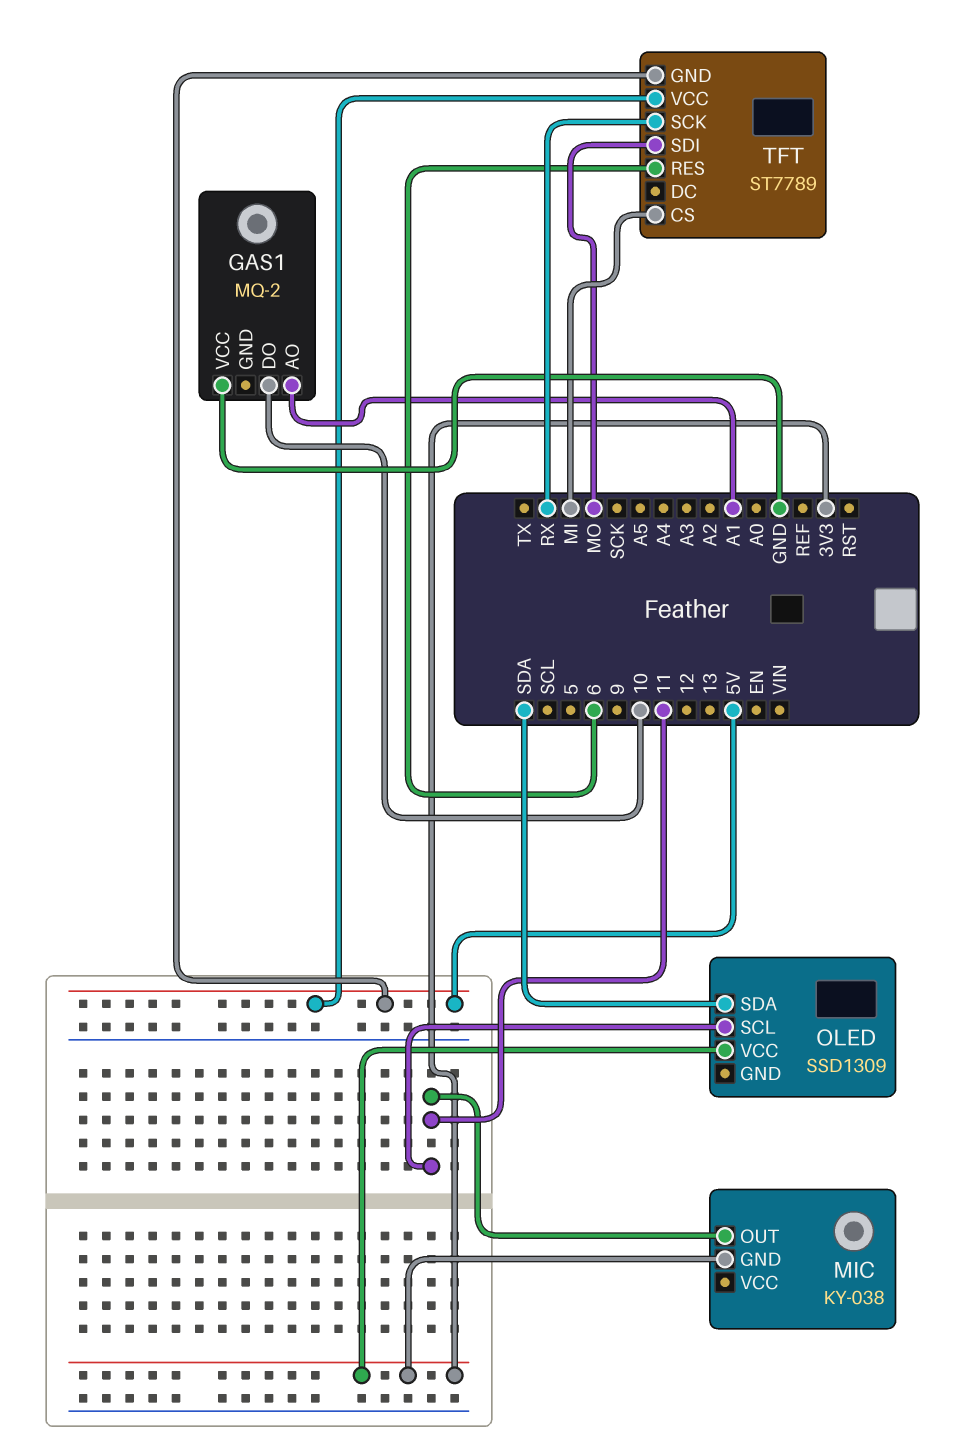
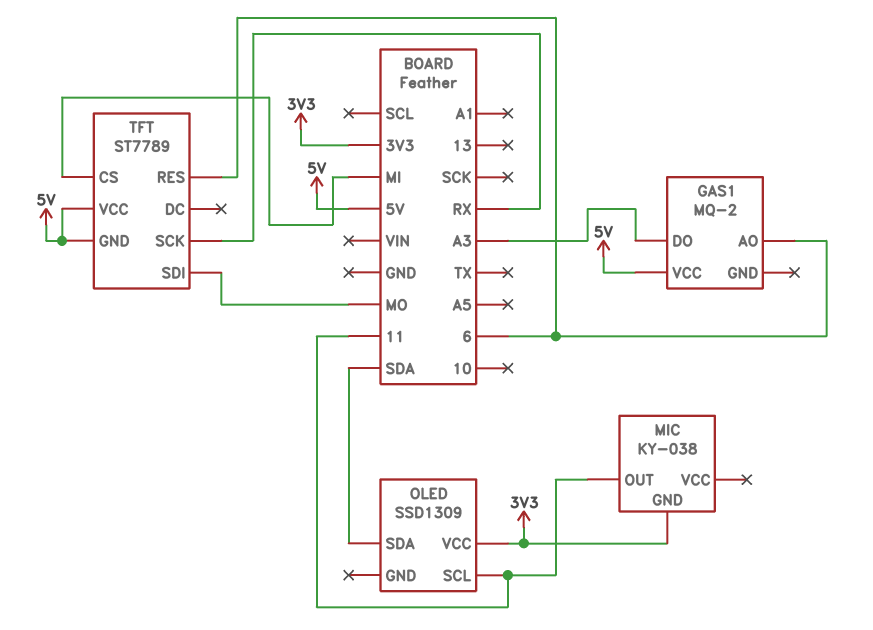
GAS1 pin AO: A1 -> 6
GAS1 pin DO: 10 -> A3
GAS1 pin VCC: GND -> 5V

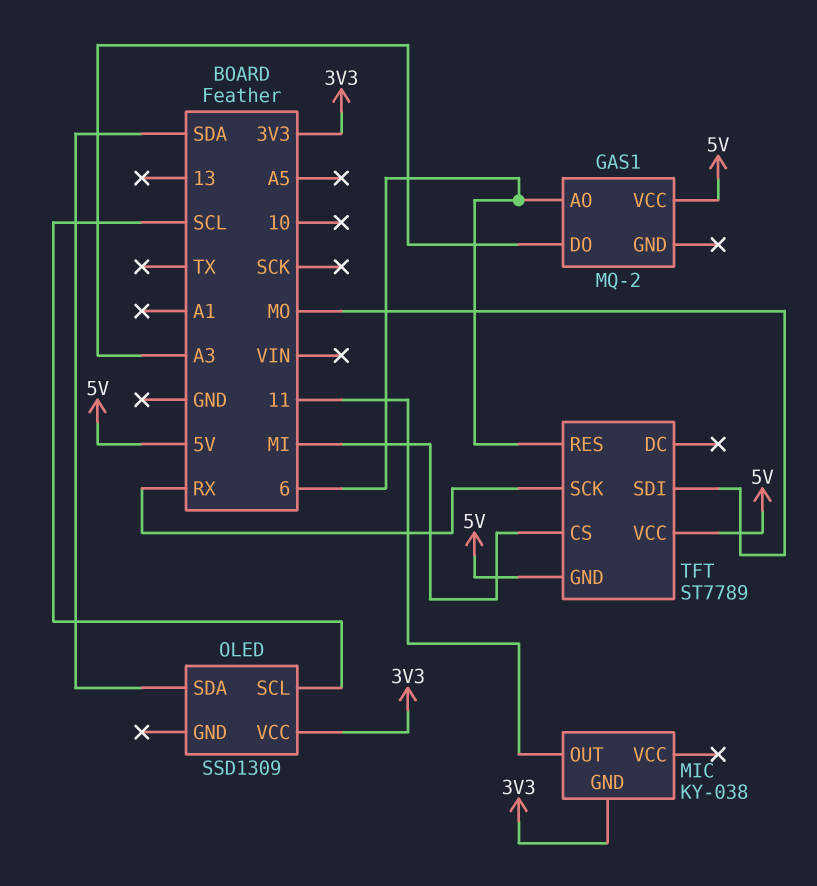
OLED pin SCL: 11 -> SCL

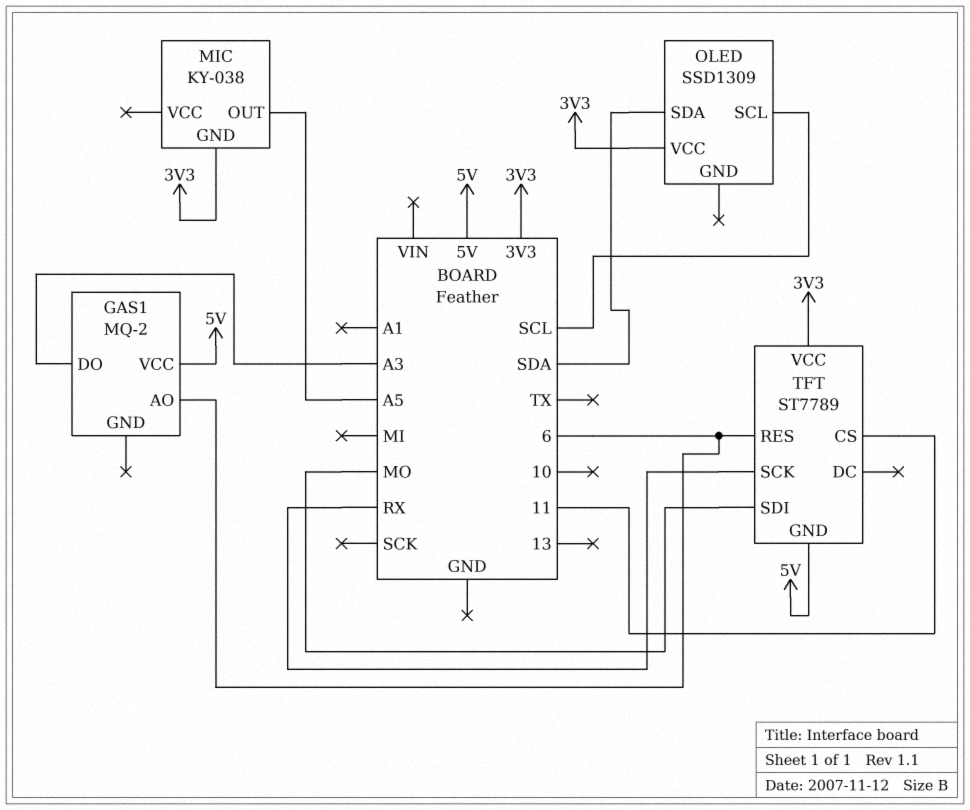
MIC pin OUT: 11 -> A5
TFT pin CS: MI -> 11
TFT pin VCC: 5V -> 3V3

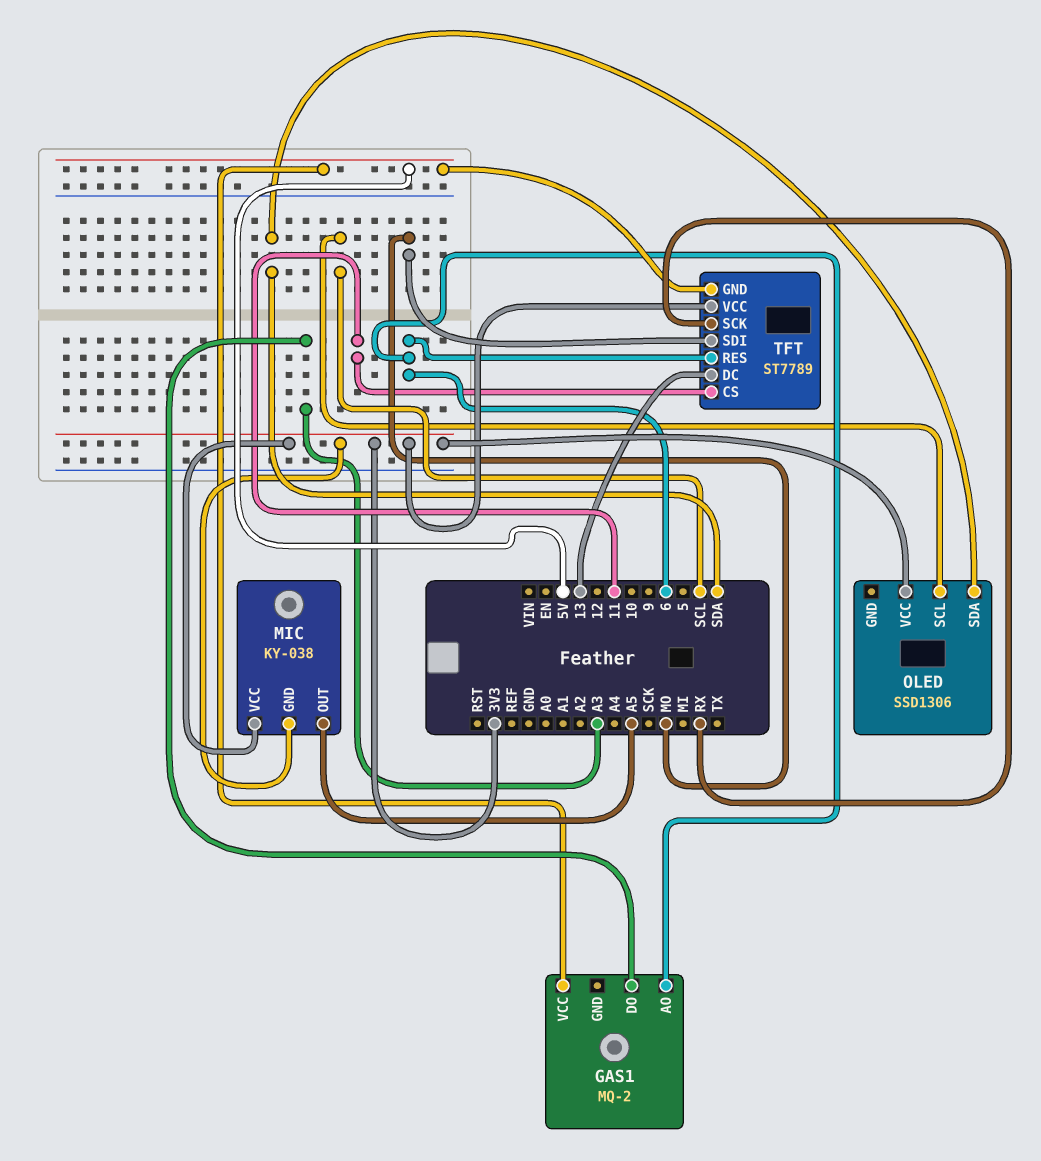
MIC pin VCC: none -> 3V3
OLED: SSD1309 -> SSD1306
TFT pin DC: none -> 13

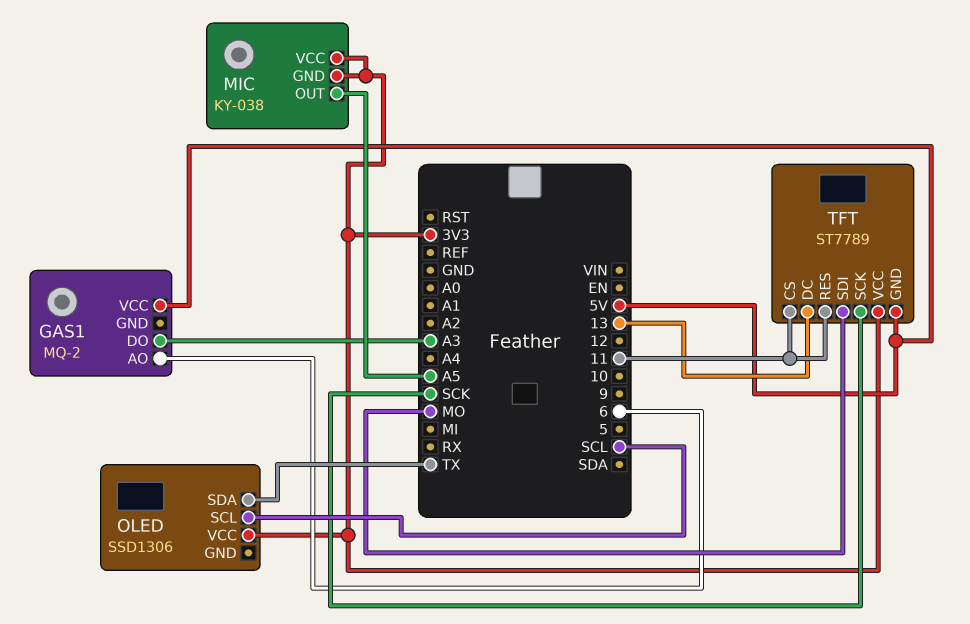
OLED pin SDA: SDA -> TX
TFT pin RES: 6 -> 11
TFT pin SCK: RX -> SCK

